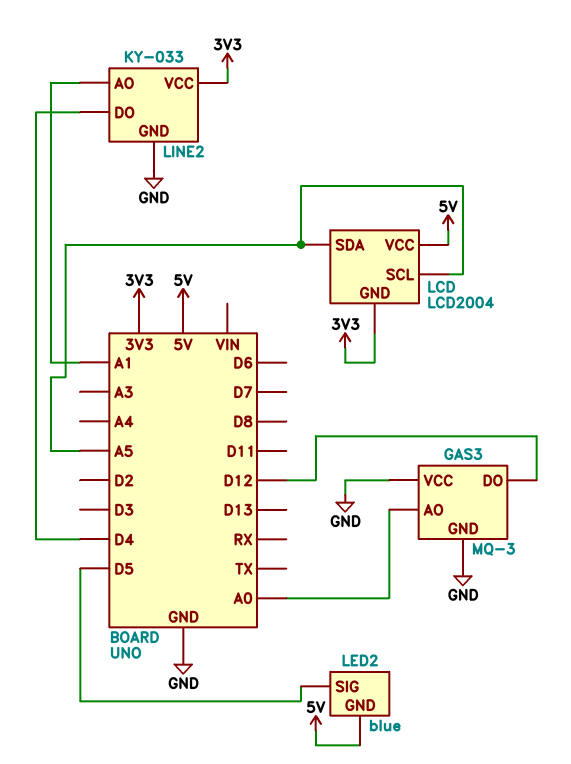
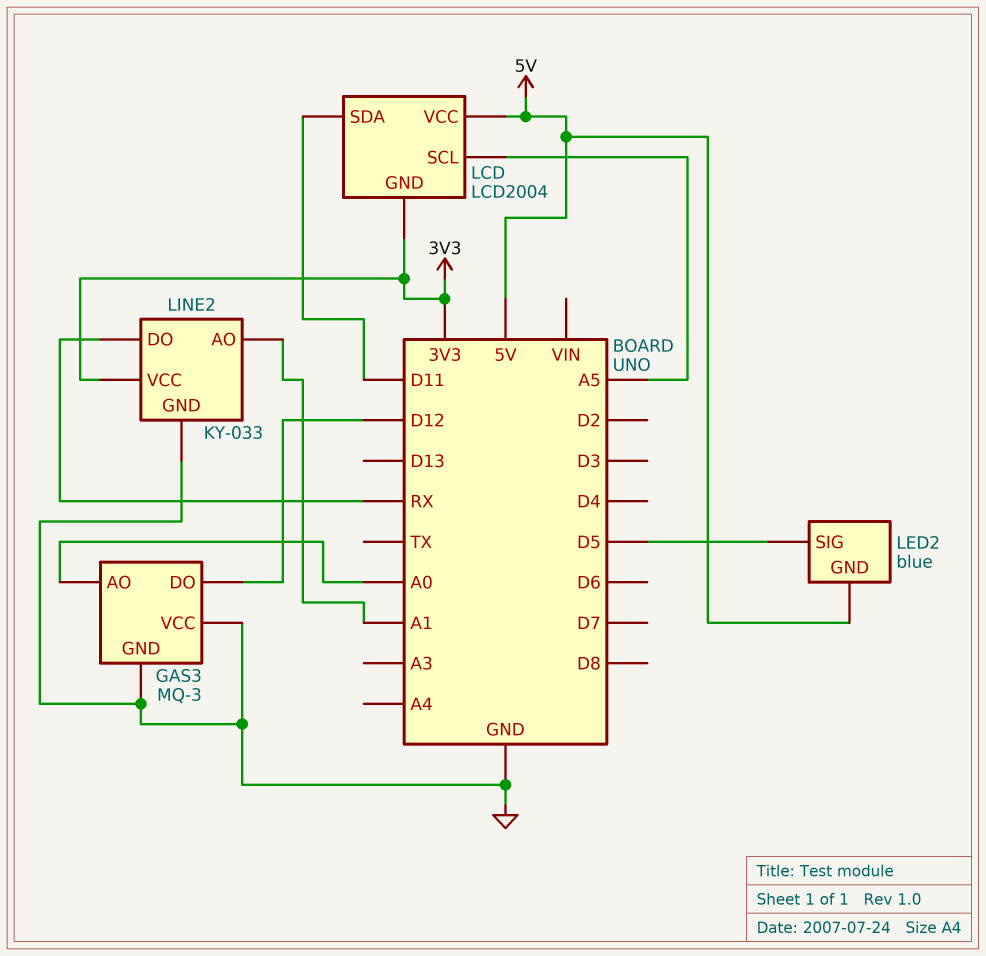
LCD pin SDA: A5 -> D11
LINE2 pin DO: D4 -> RX

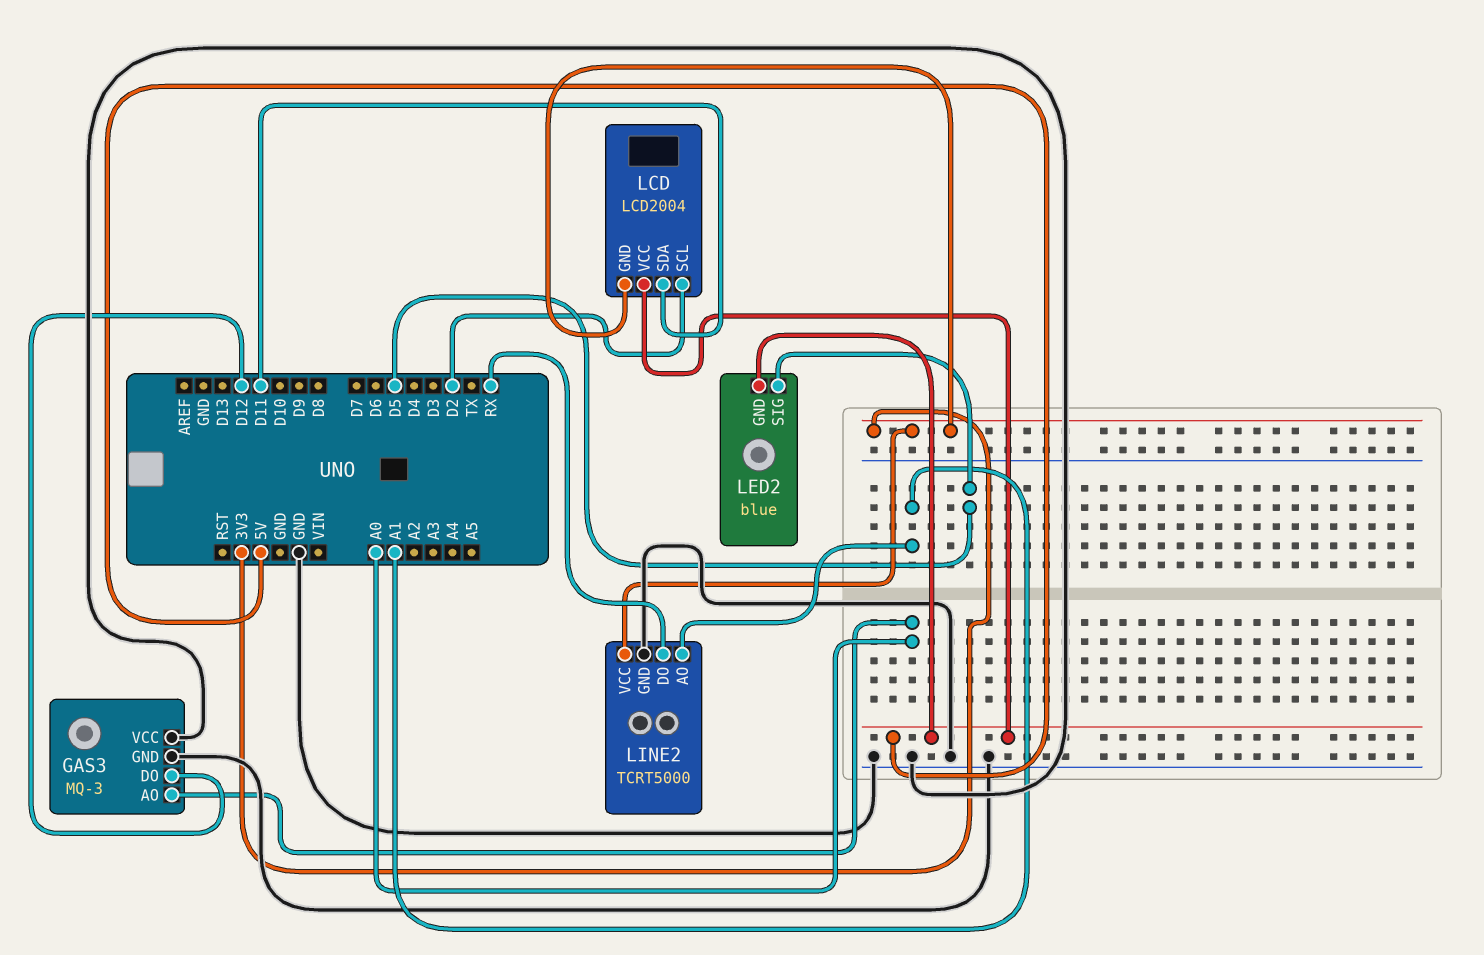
LCD pin SCL: A5 -> D2
LINE2: KY-033 -> TCRT5000

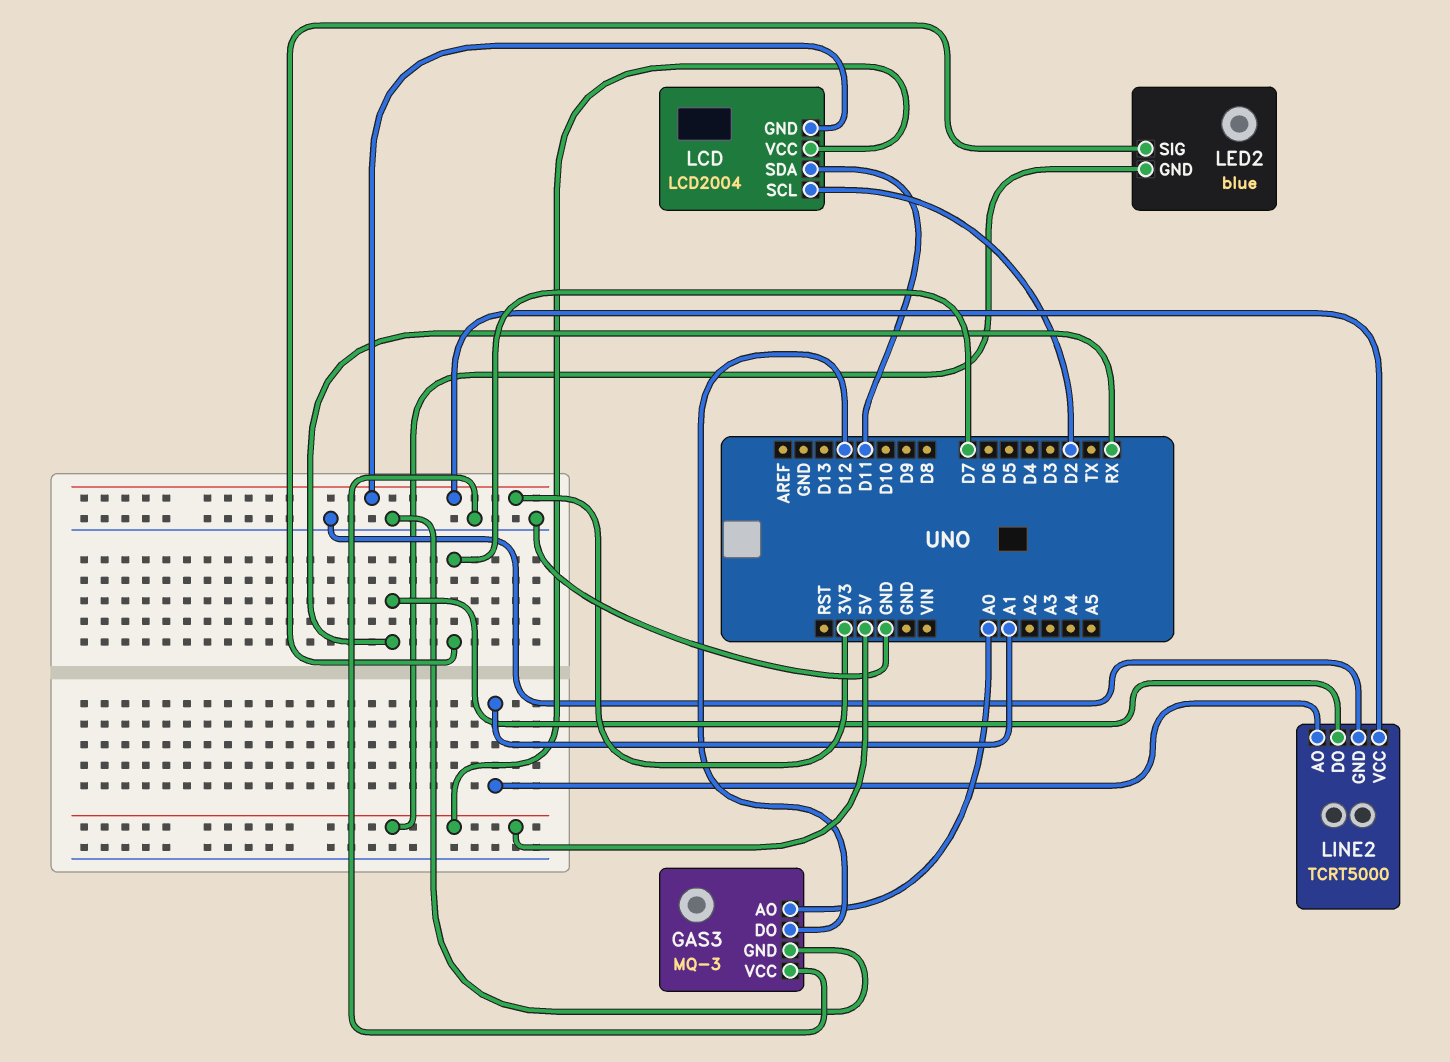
LED2 pin SIG: D5 -> D7

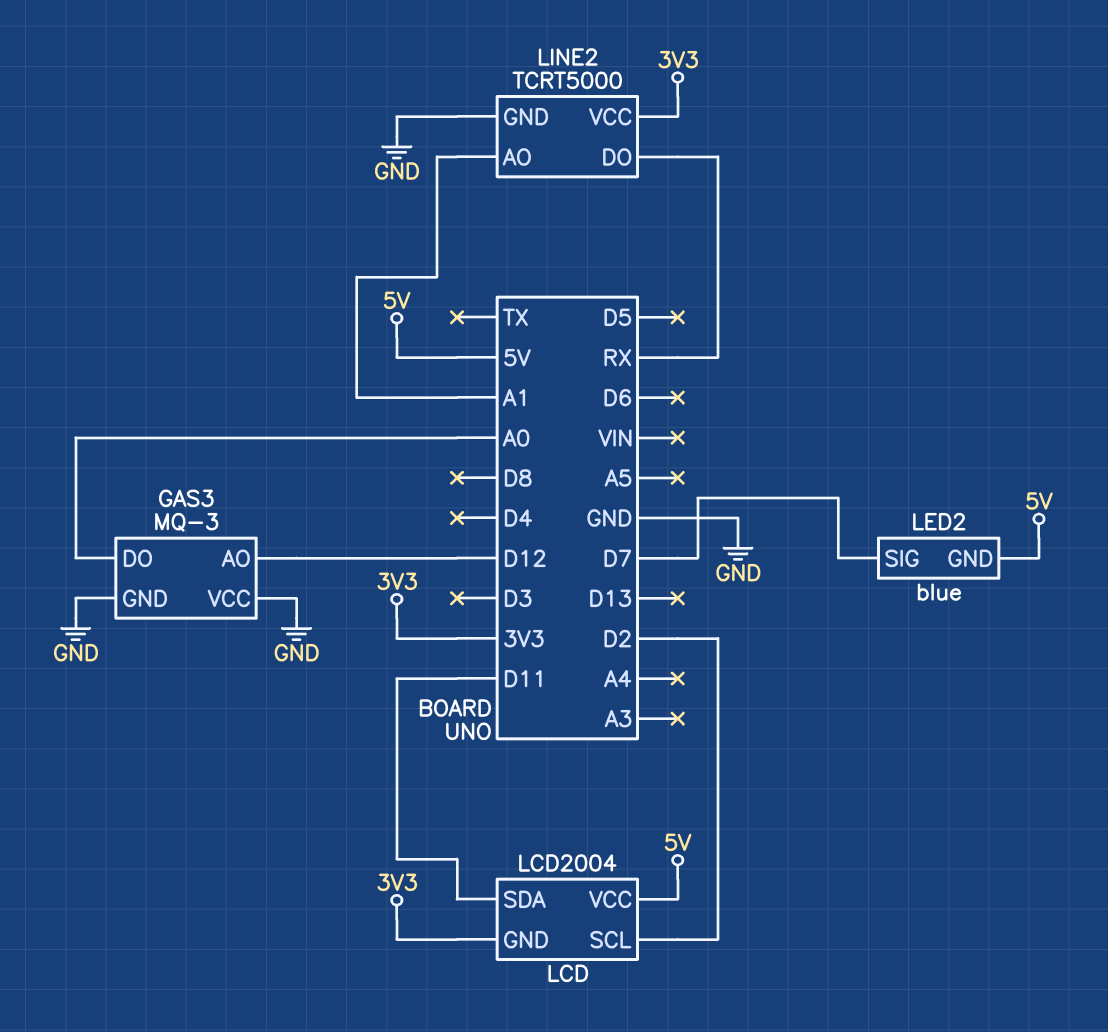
GAS3 pin AO: A0 -> D12
GAS3 pin DO: D12 -> A0

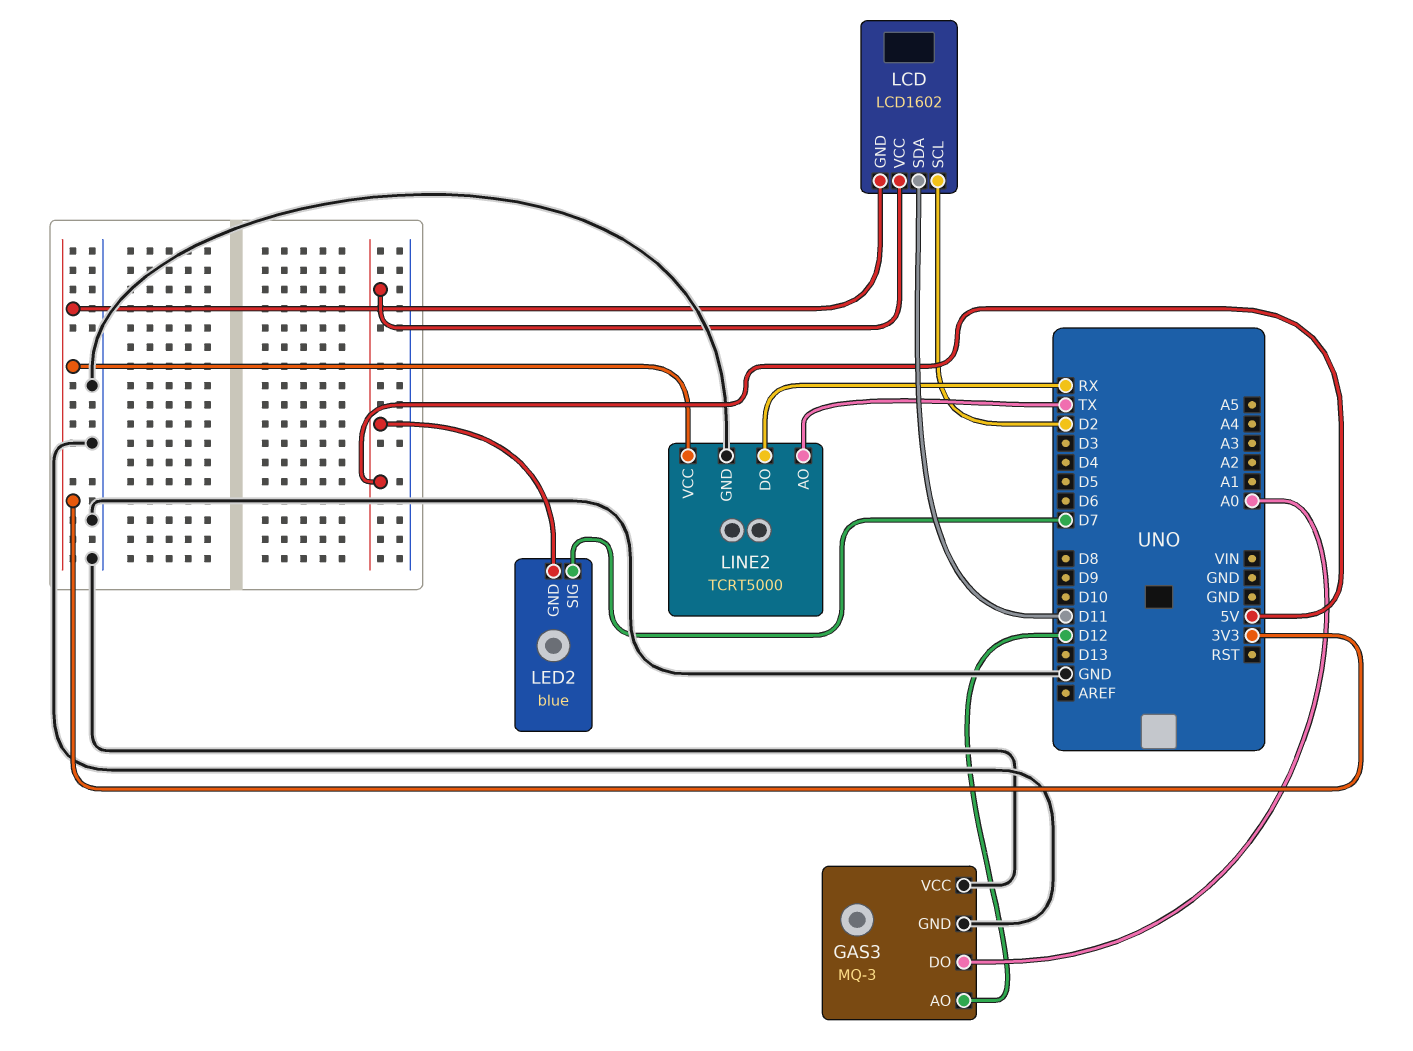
LCD: LCD2004 -> LCD1602
LINE2 pin AO: A1 -> TX

